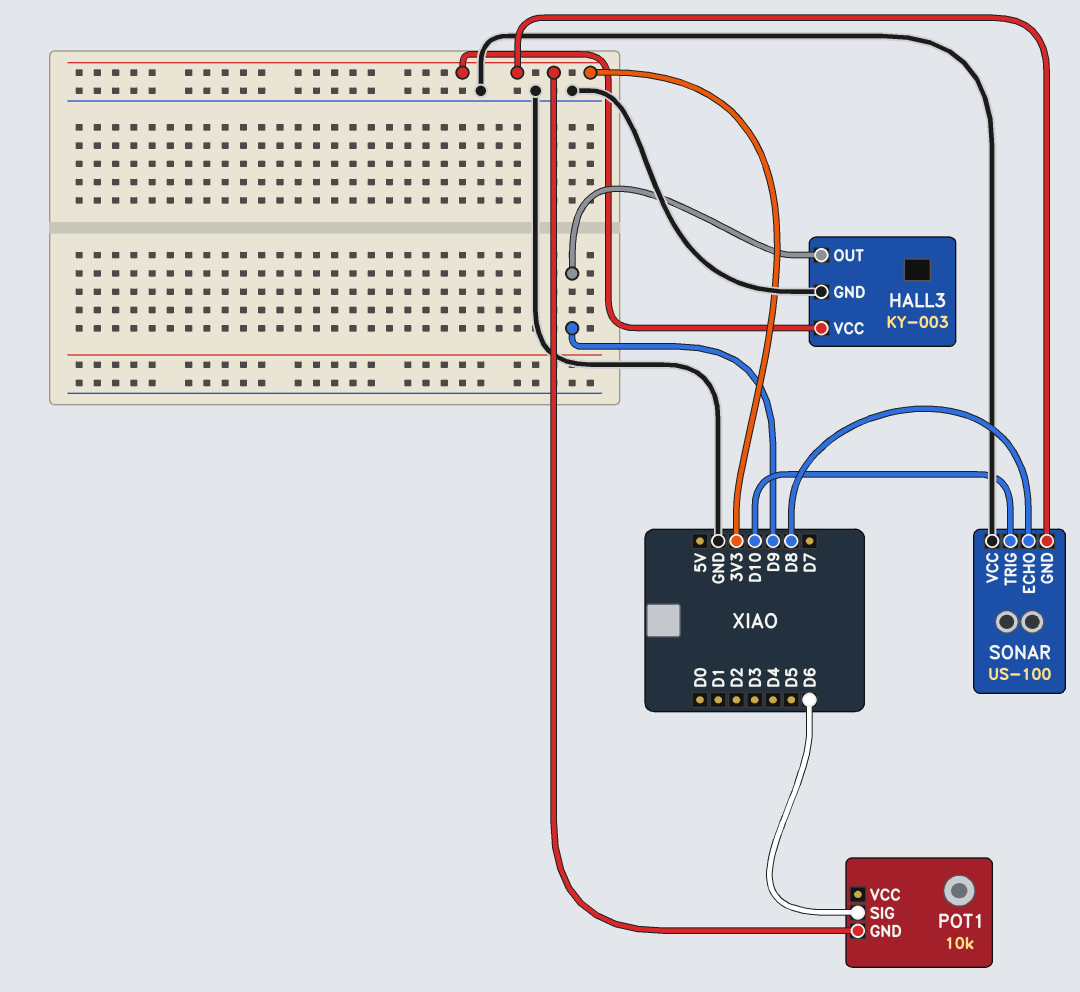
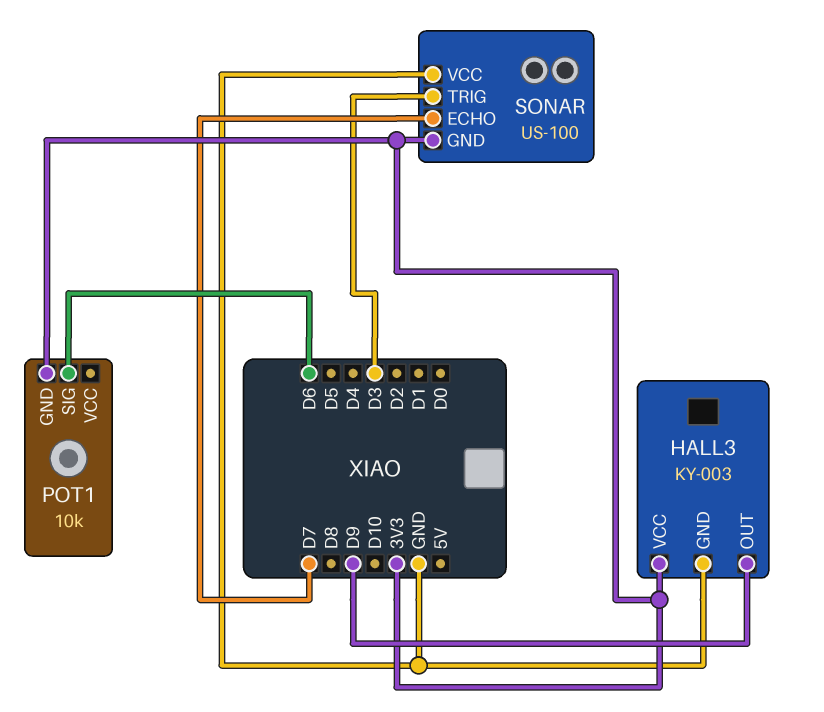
SONAR pin ECHO: D8 -> D7
SONAR pin TRIG: D10 -> D3

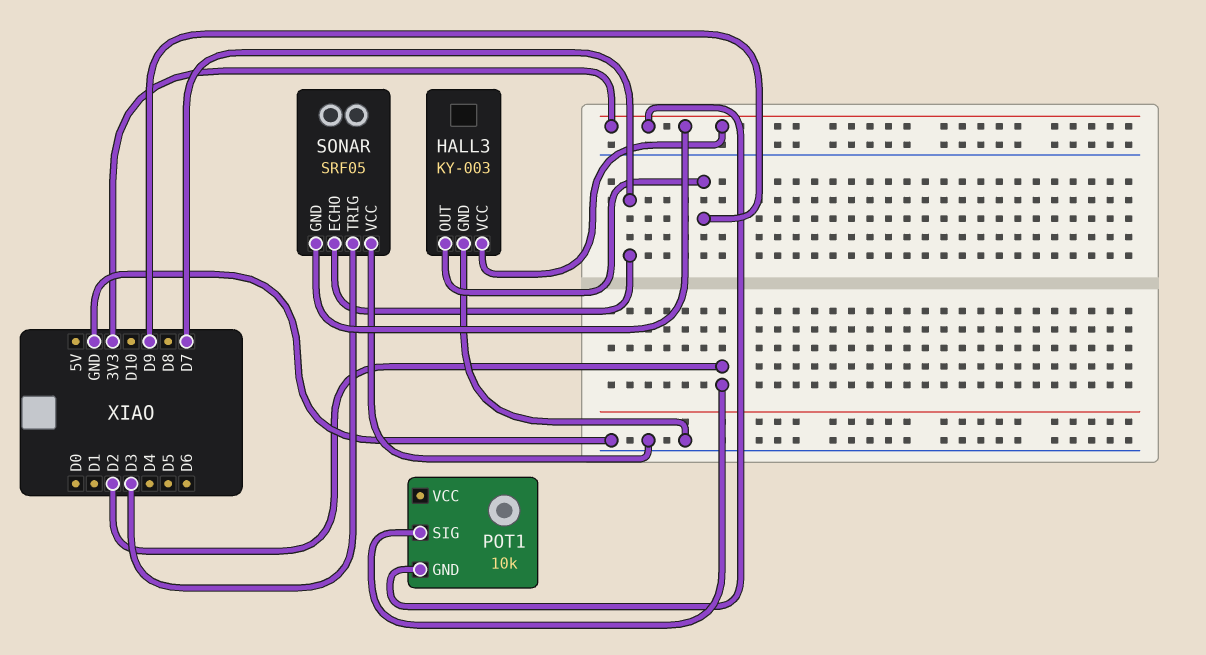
POT1 pin SIG: D6 -> D2
SONAR: US-100 -> SRF05

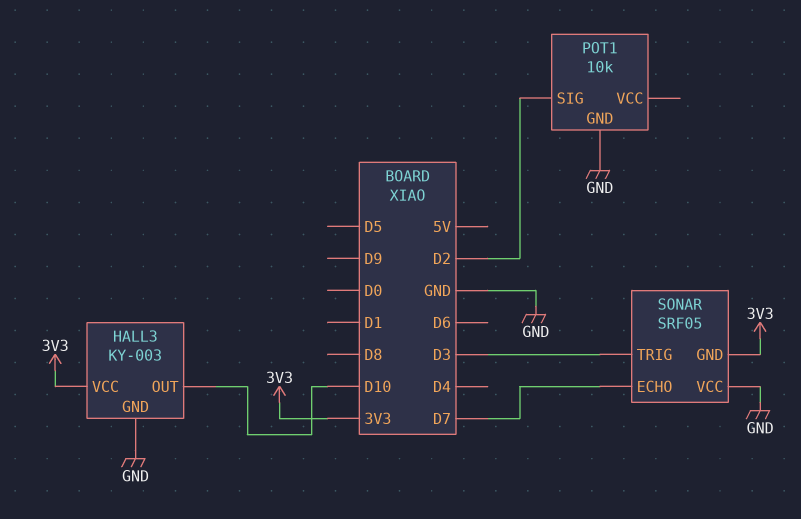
HALL3 pin OUT: D9 -> D10
POT1 pin GND: 3V3 -> GND

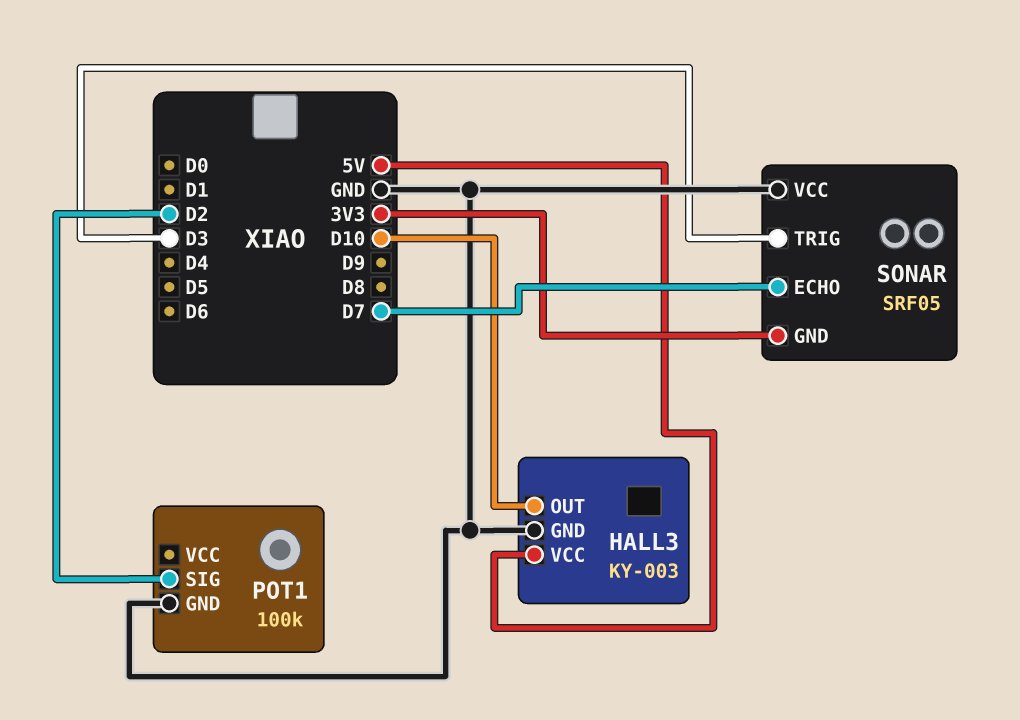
HALL3 pin VCC: 3V3 -> 5V
POT1: 10k -> 100k

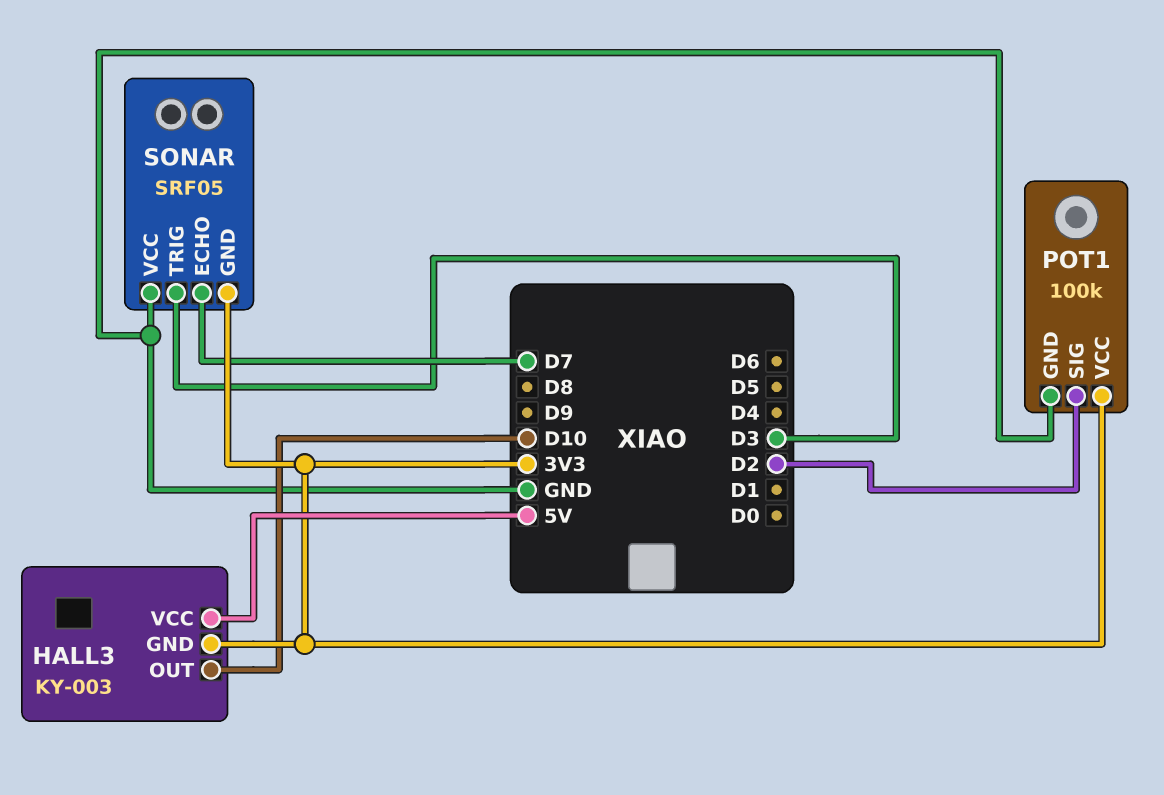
HALL3 pin GND: GND -> 3V3
POT1 pin VCC: none -> 3V3

